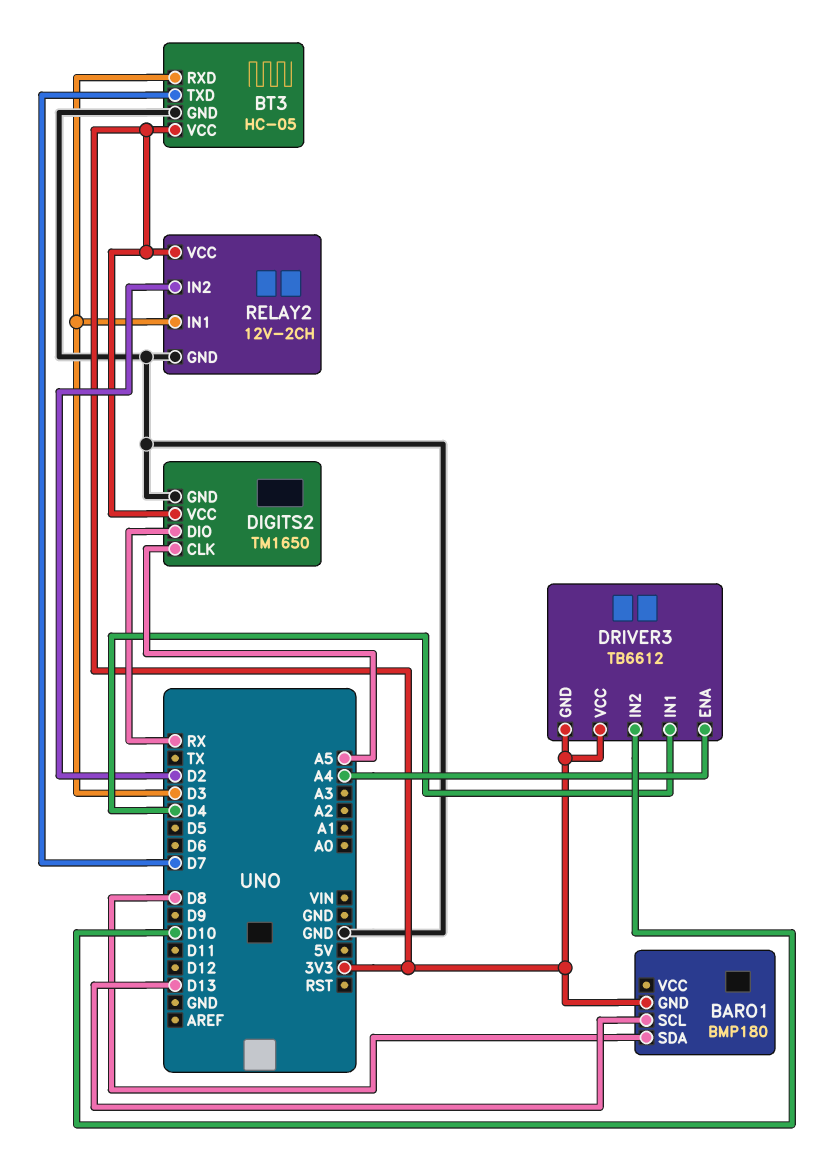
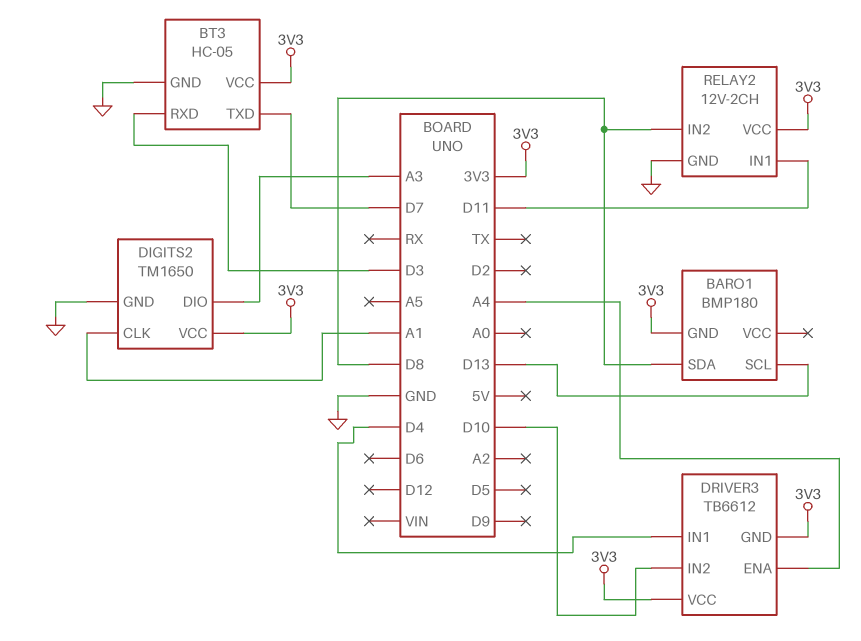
DIGITS2 pin CLK: A5 -> A1
DIGITS2 pin DIO: RX -> A3
RELAY2 pin IN1: D3 -> D11
RELAY2 pin IN2: D2 -> D8

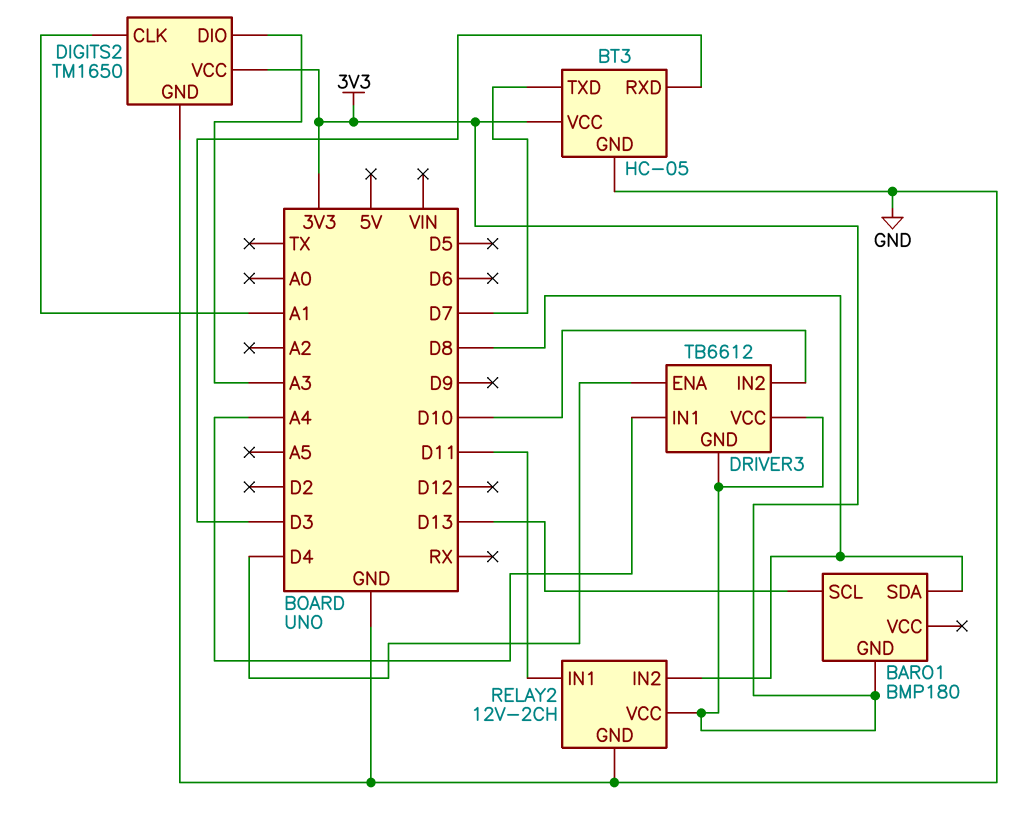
DRIVER3 pin ENA: A4 -> D4
DRIVER3 pin IN1: D4 -> A4

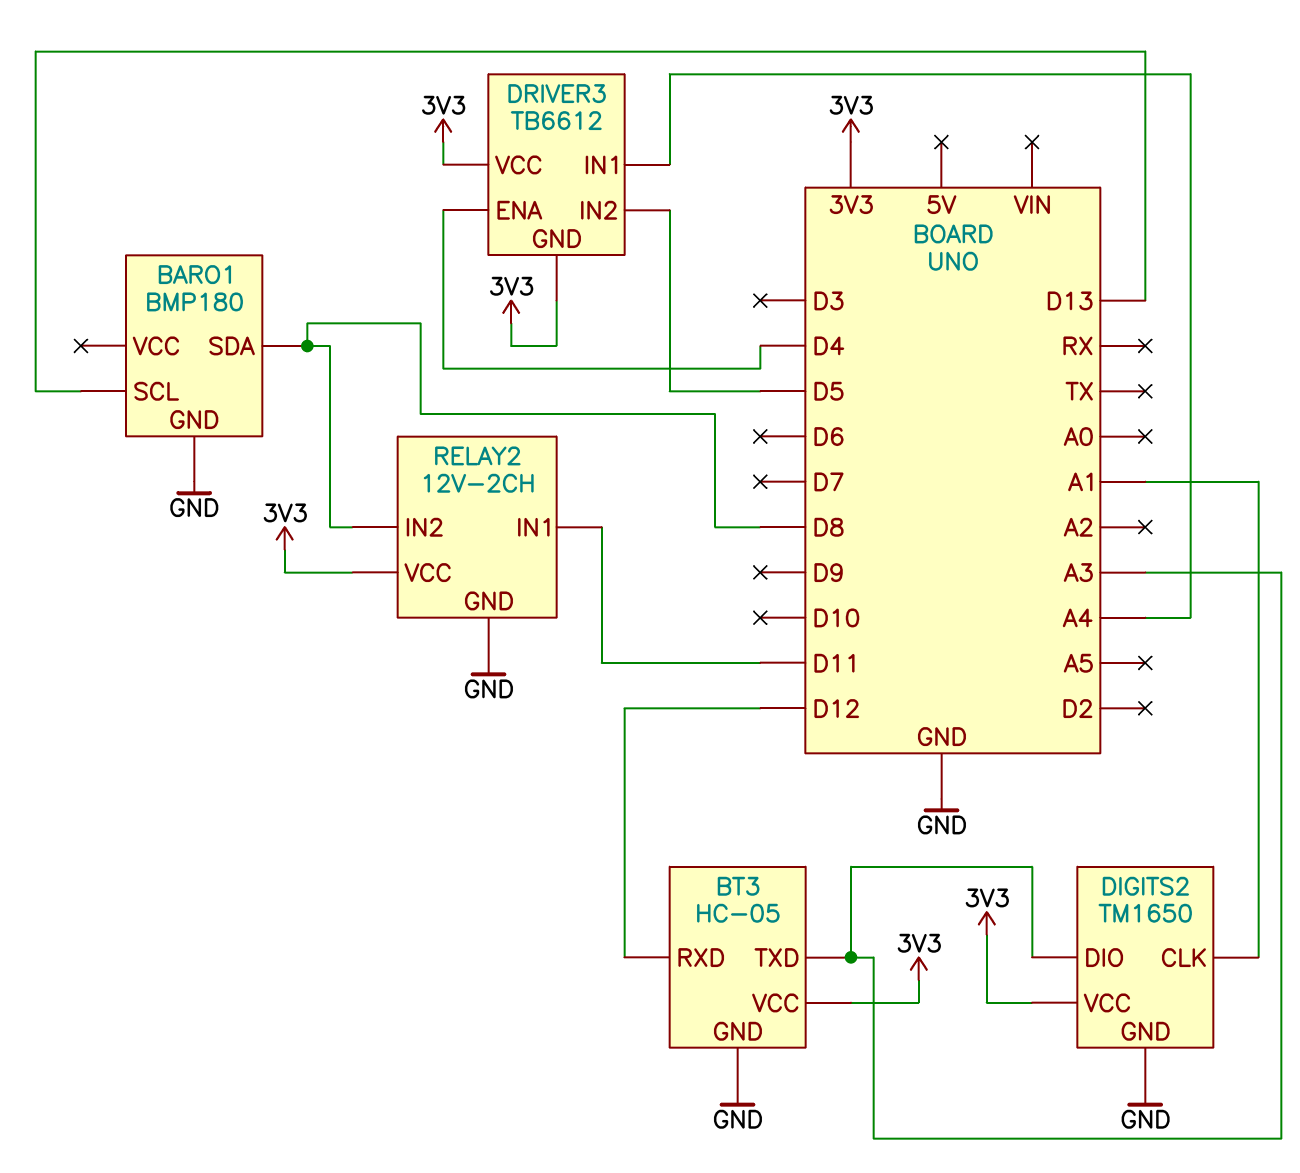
BARO1 pin GND: 3V3 -> GND
BT3 pin RXD: D3 -> D12
BT3 pin TXD: D7 -> A3
DRIVER3 pin IN2: D10 -> D5

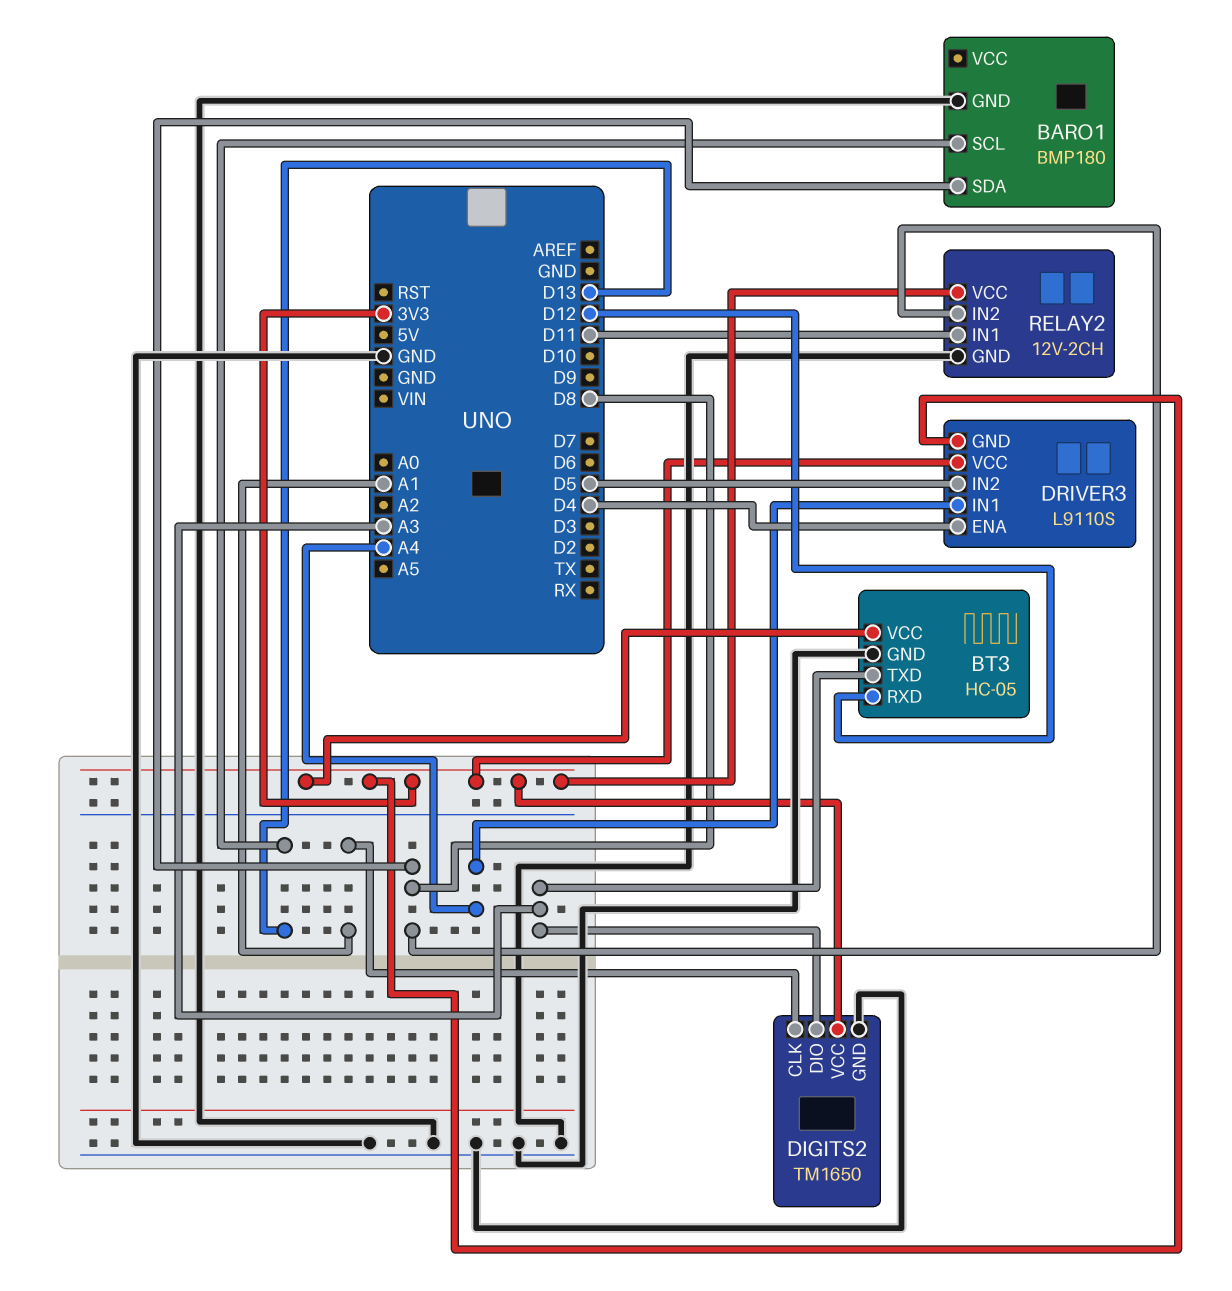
DRIVER3: TB6612 -> L9110S

